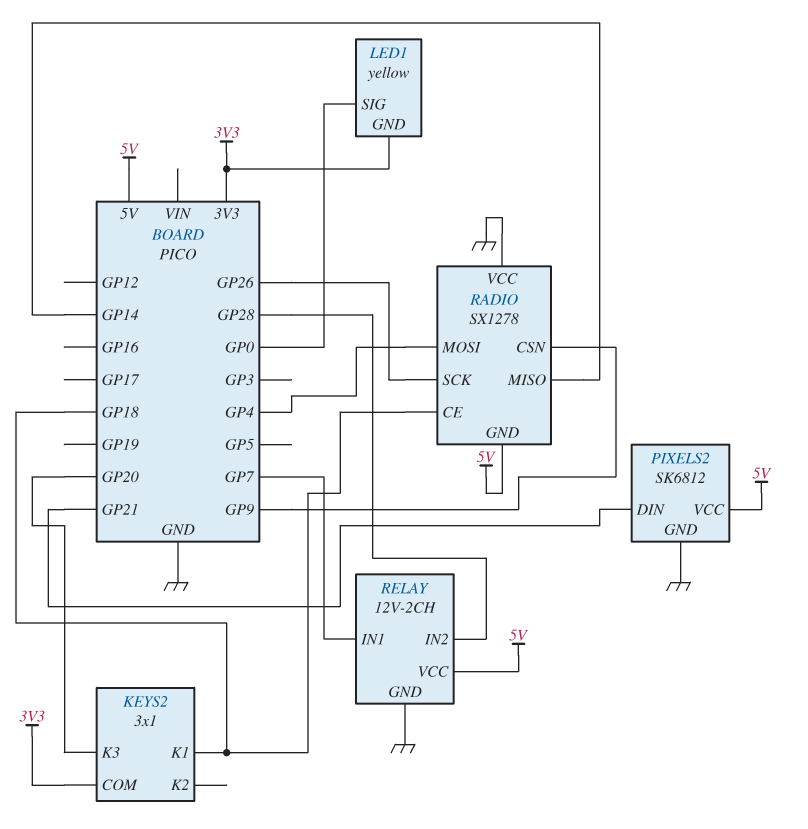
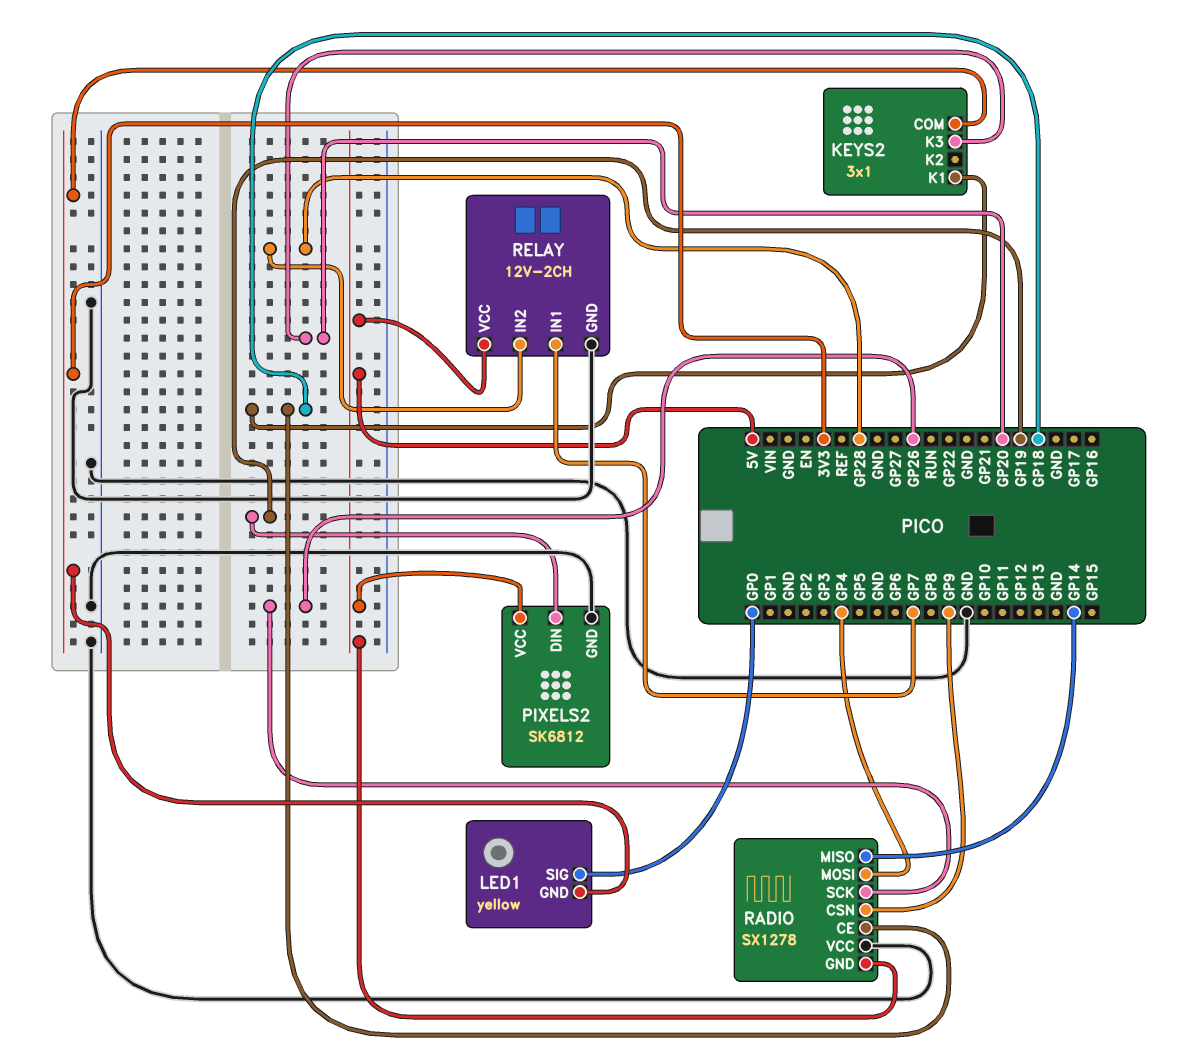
PIXELS2 pin DIN: GP21 -> GP19

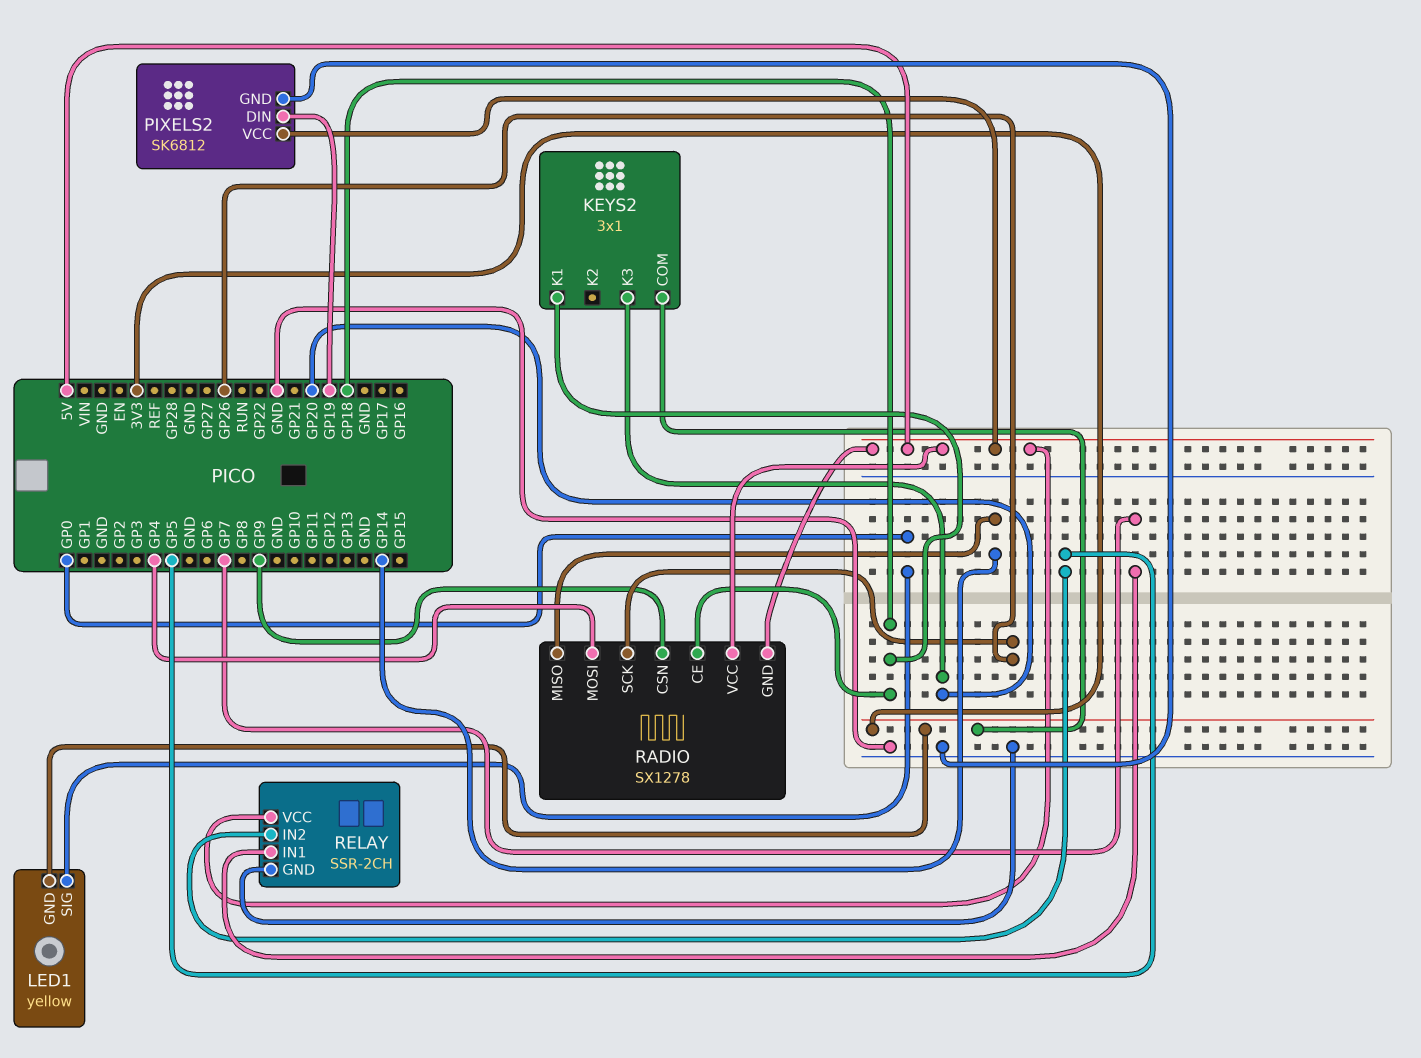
RADIO pin VCC: GND -> 5V
RELAY: 12V-2CH -> SSR-2CH
RELAY pin IN2: GP28 -> GP5

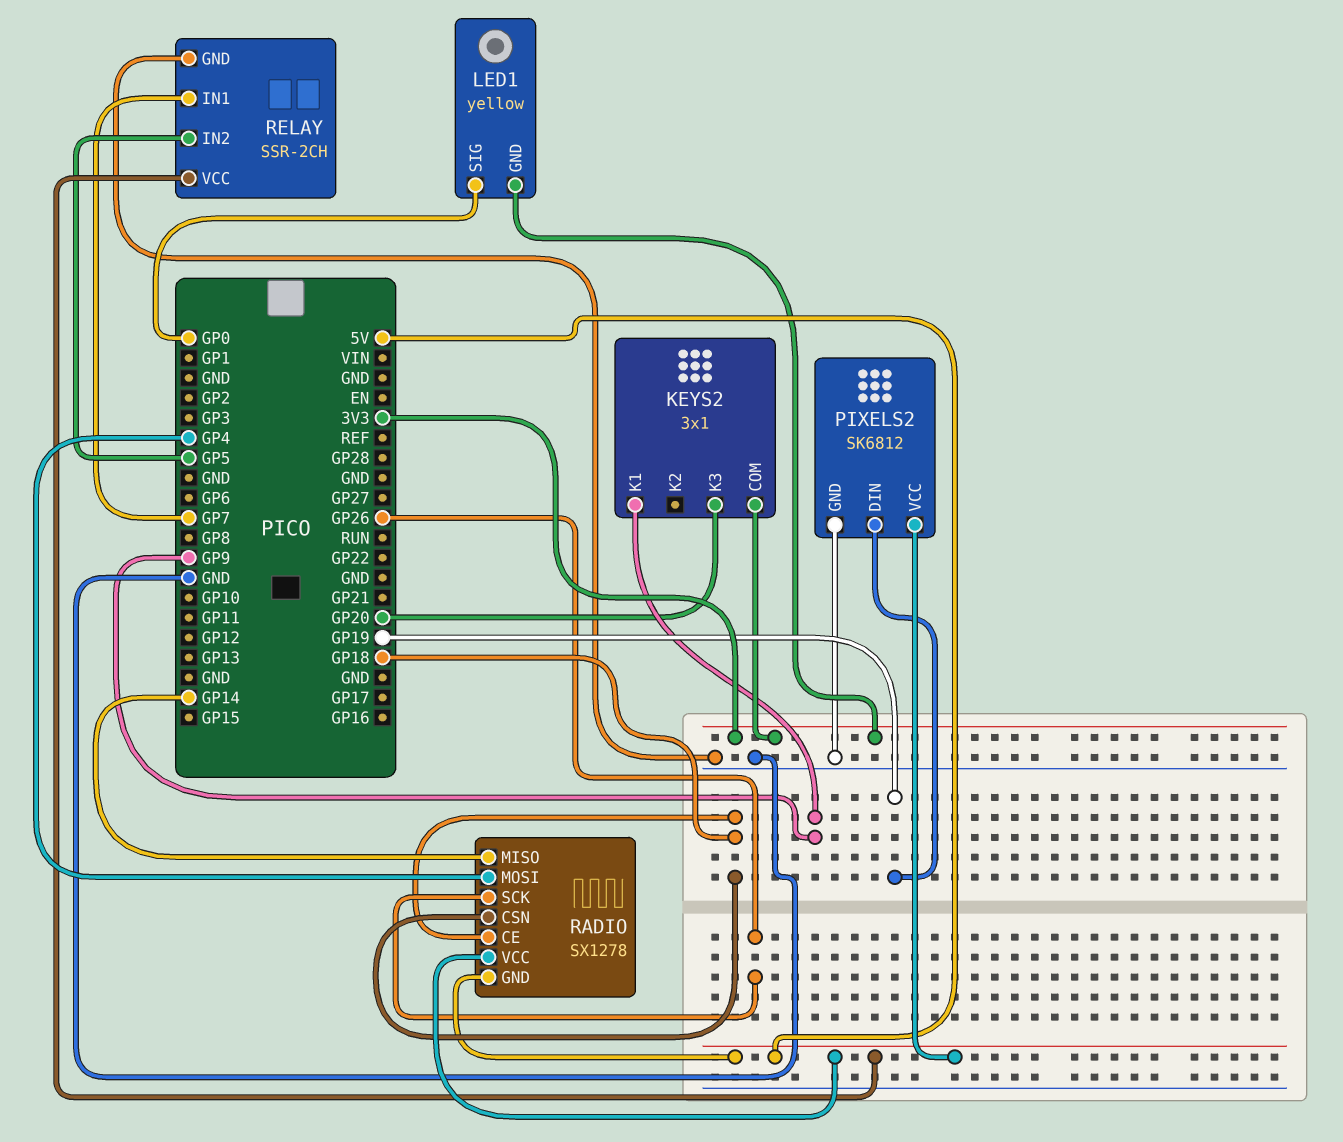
KEYS2 pin K1: GP18 -> GP9
RADIO pin CSN: GP9 -> GP18

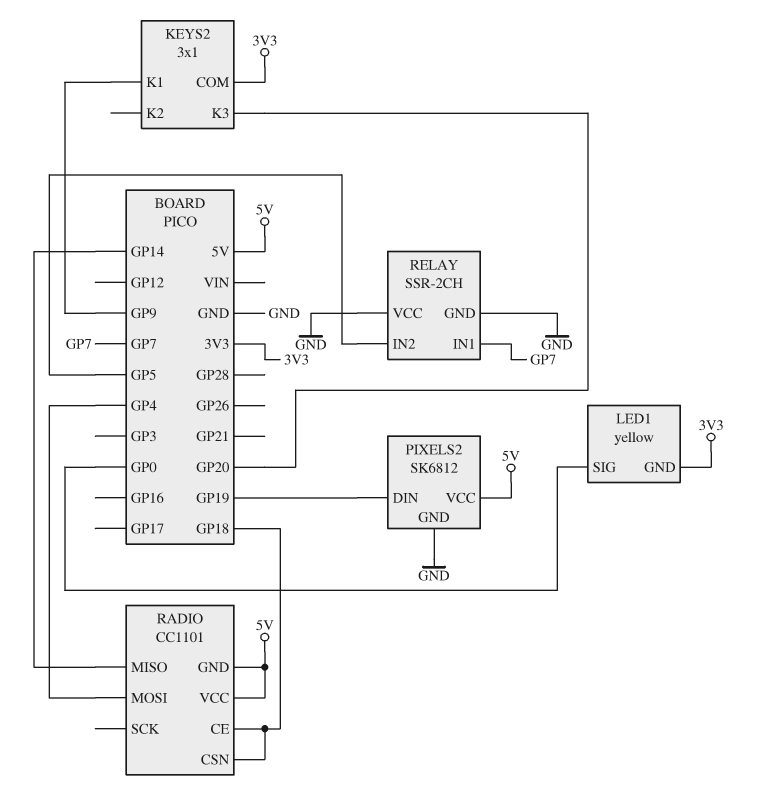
RADIO: SX1278 -> CC1101
RADIO pin SCK: GP26 -> none
RELAY pin VCC: 5V -> GND

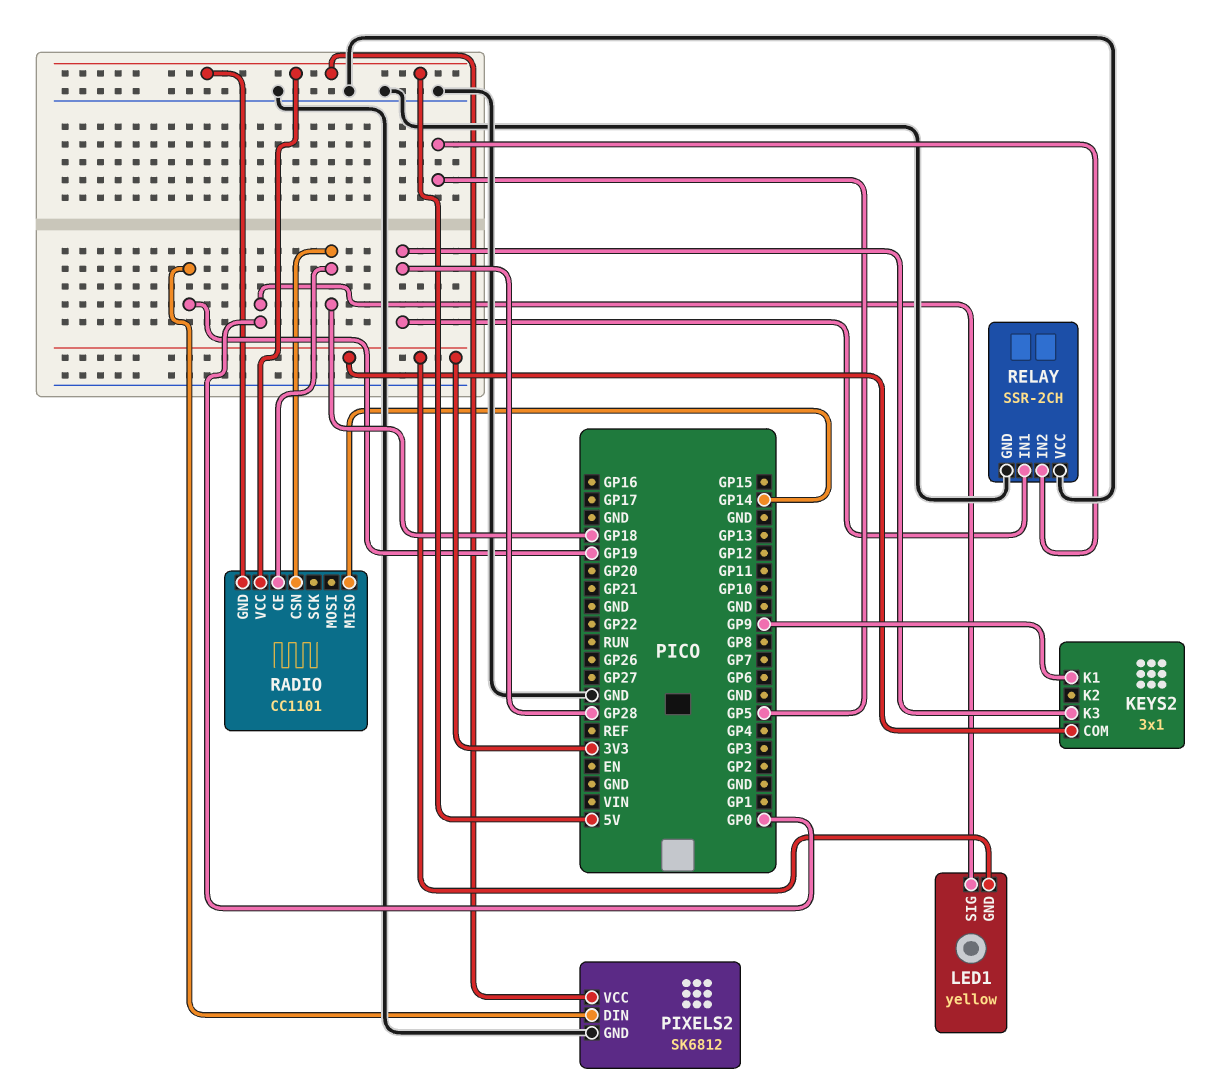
KEYS2 pin K3: GP20 -> GP28
RADIO pin MOSI: GP4 -> none
RELAY pin IN1: GP7 -> GP28

